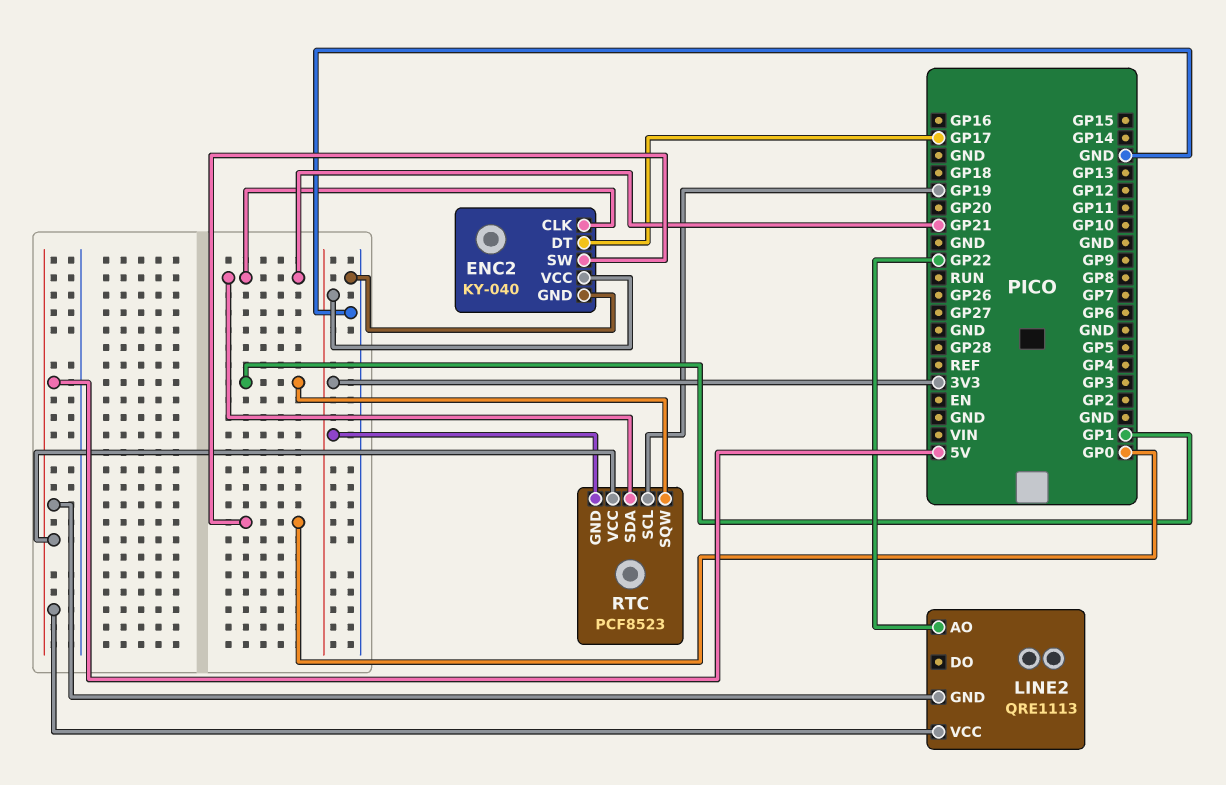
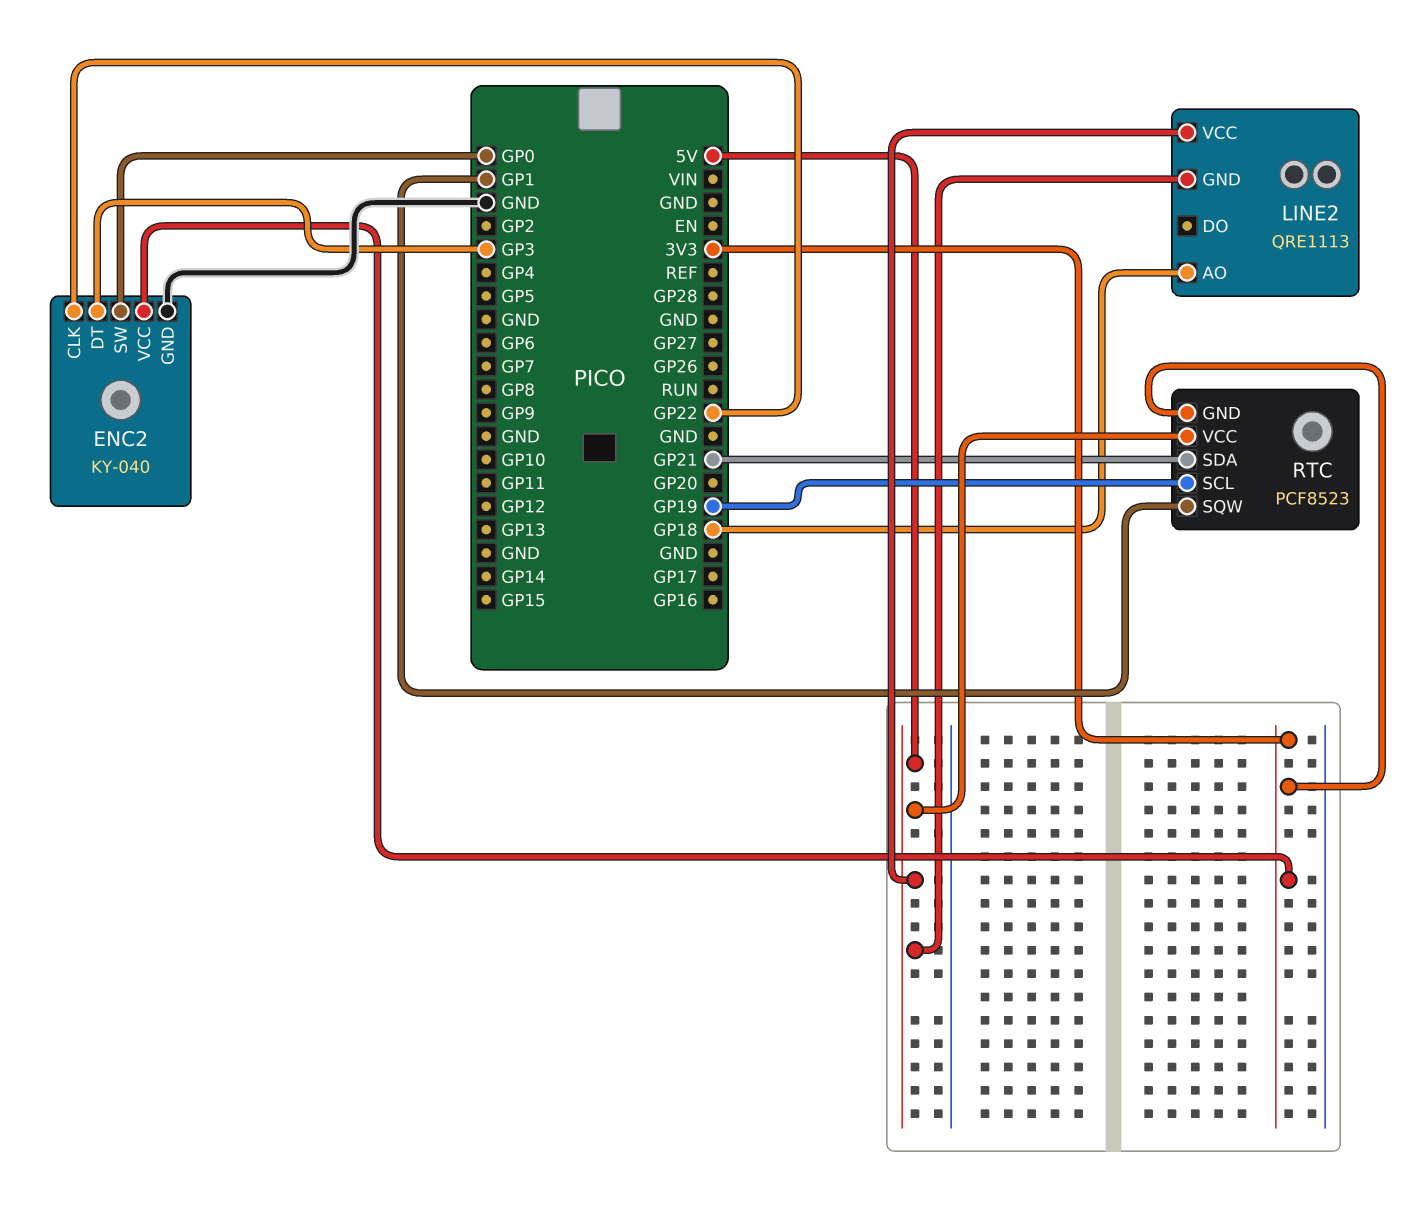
ENC2 pin CLK: GP21 -> GP22
ENC2 pin DT: GP17 -> GP3
LINE2 pin AO: GP22 -> GP18

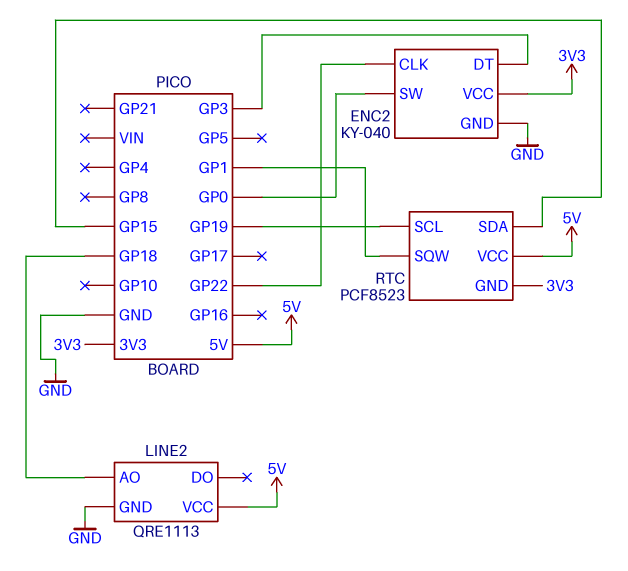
LINE2 pin GND: 5V -> GND
RTC pin SDA: GP21 -> GP15

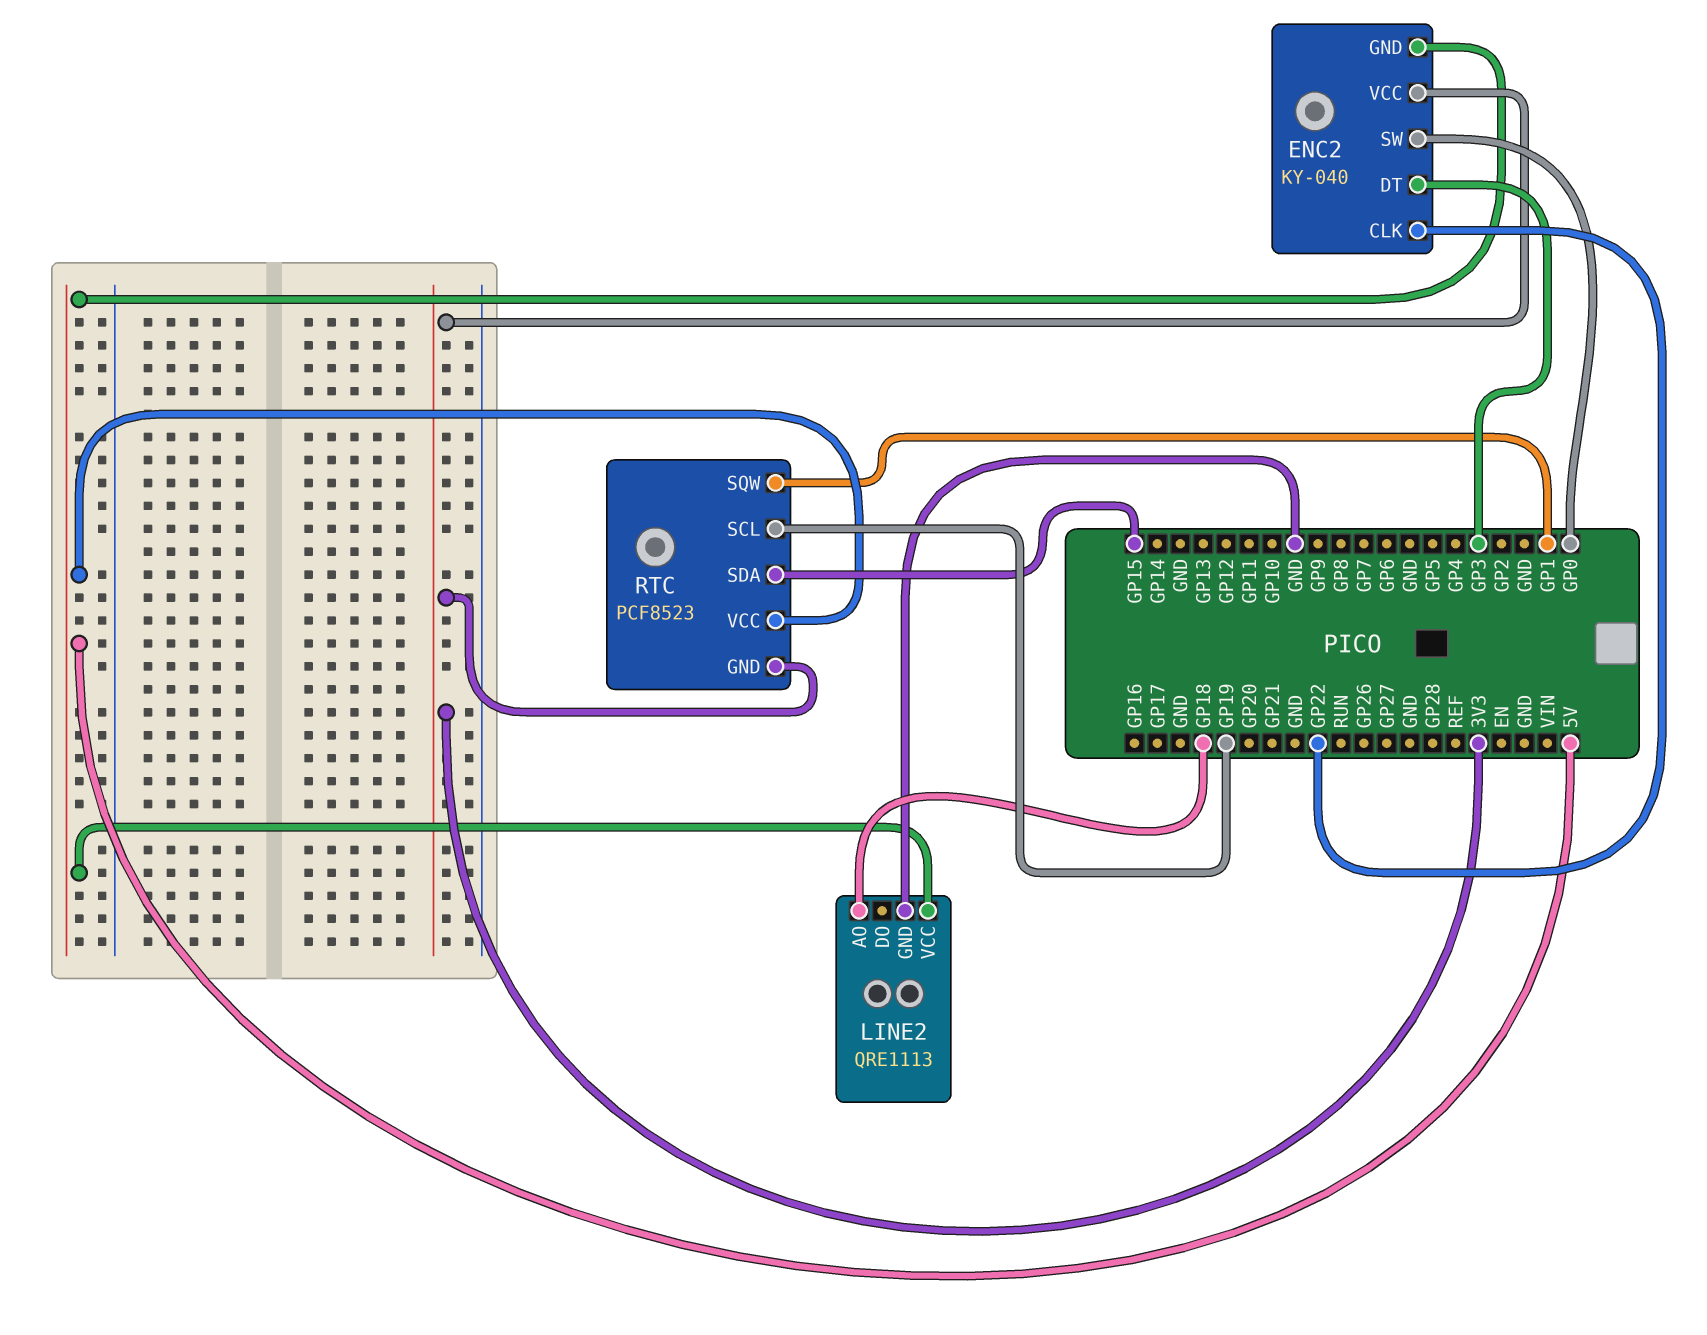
ENC2 pin GND: GND -> 5V

